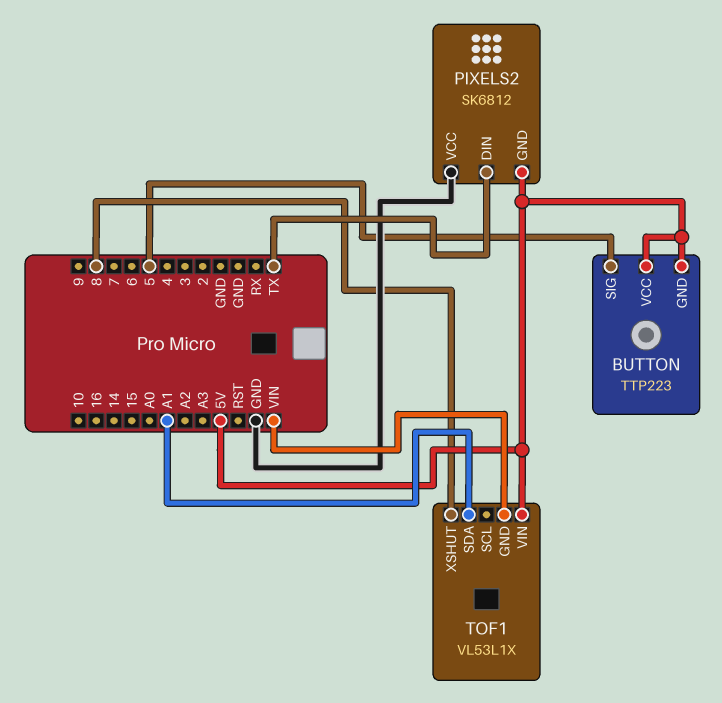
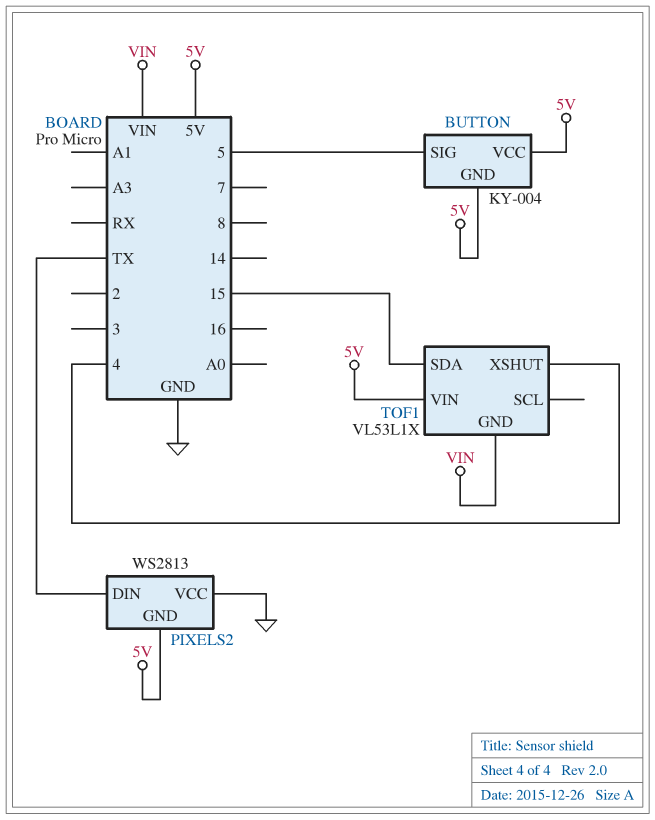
BUTTON: TTP223 -> KY-004
PIXELS2: SK6812 -> WS2813
TOF1 pin SDA: A1 -> 15
TOF1 pin XSHUT: 8 -> 4

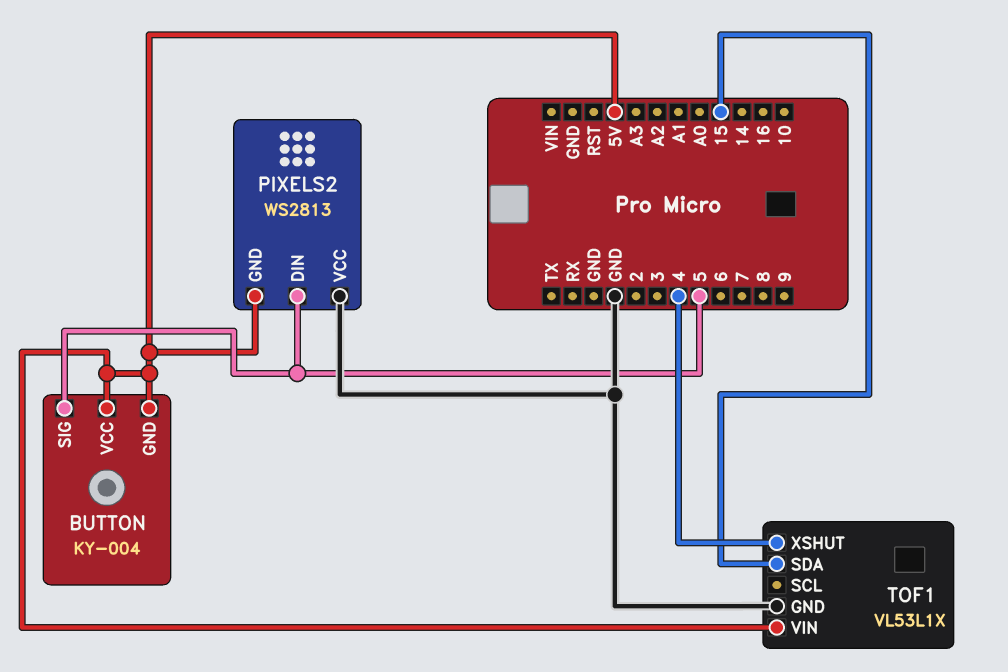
PIXELS2 pin DIN: TX -> 5
TOF1 pin GND: VIN -> GND

